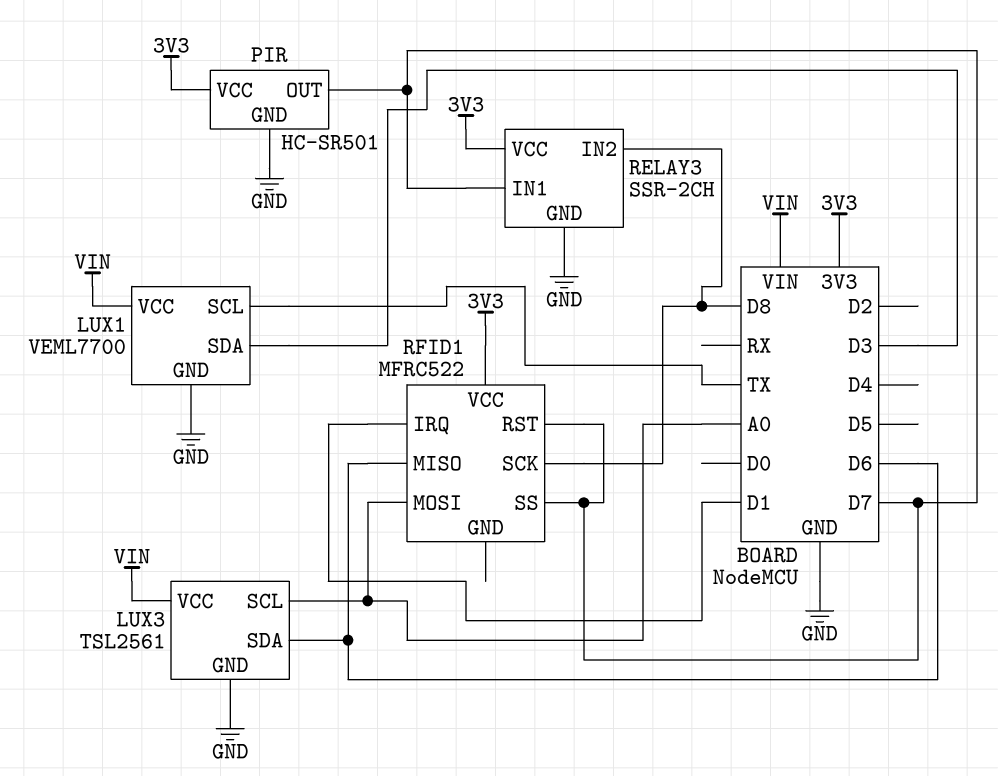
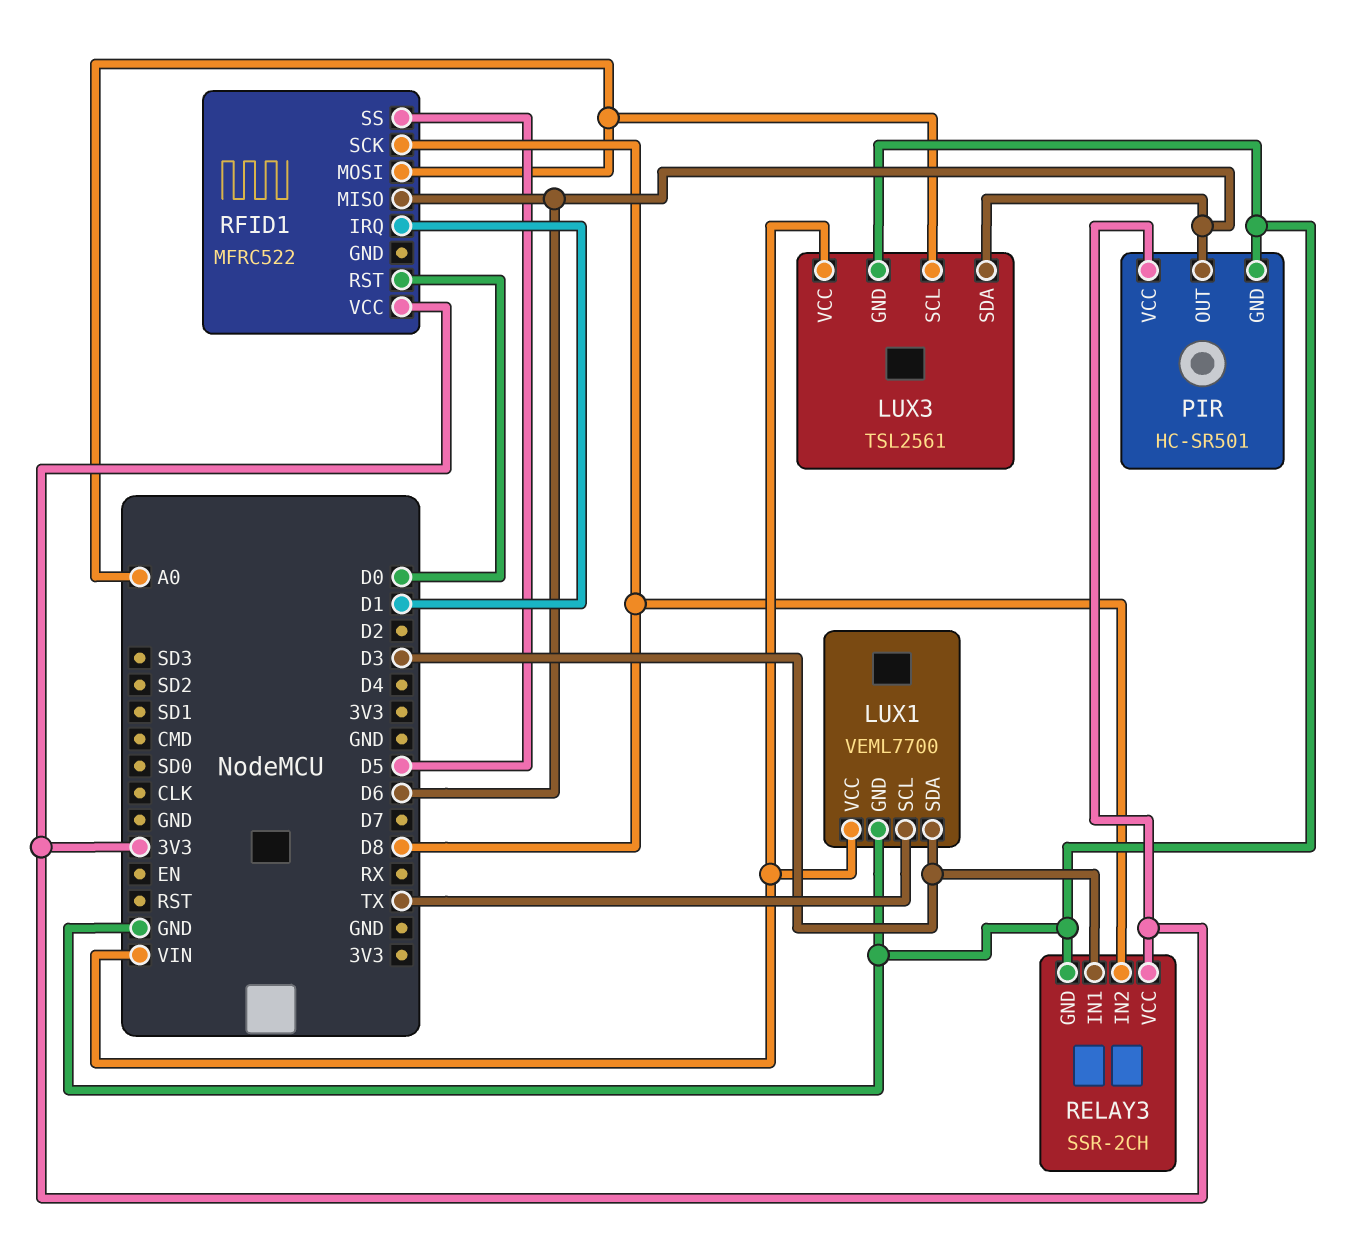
PIR pin OUT: D7 -> D6
RELAY3 pin IN1: D7 -> D3
RFID1 pin RST: D7 -> D0
RFID1 pin SS: D7 -> D5

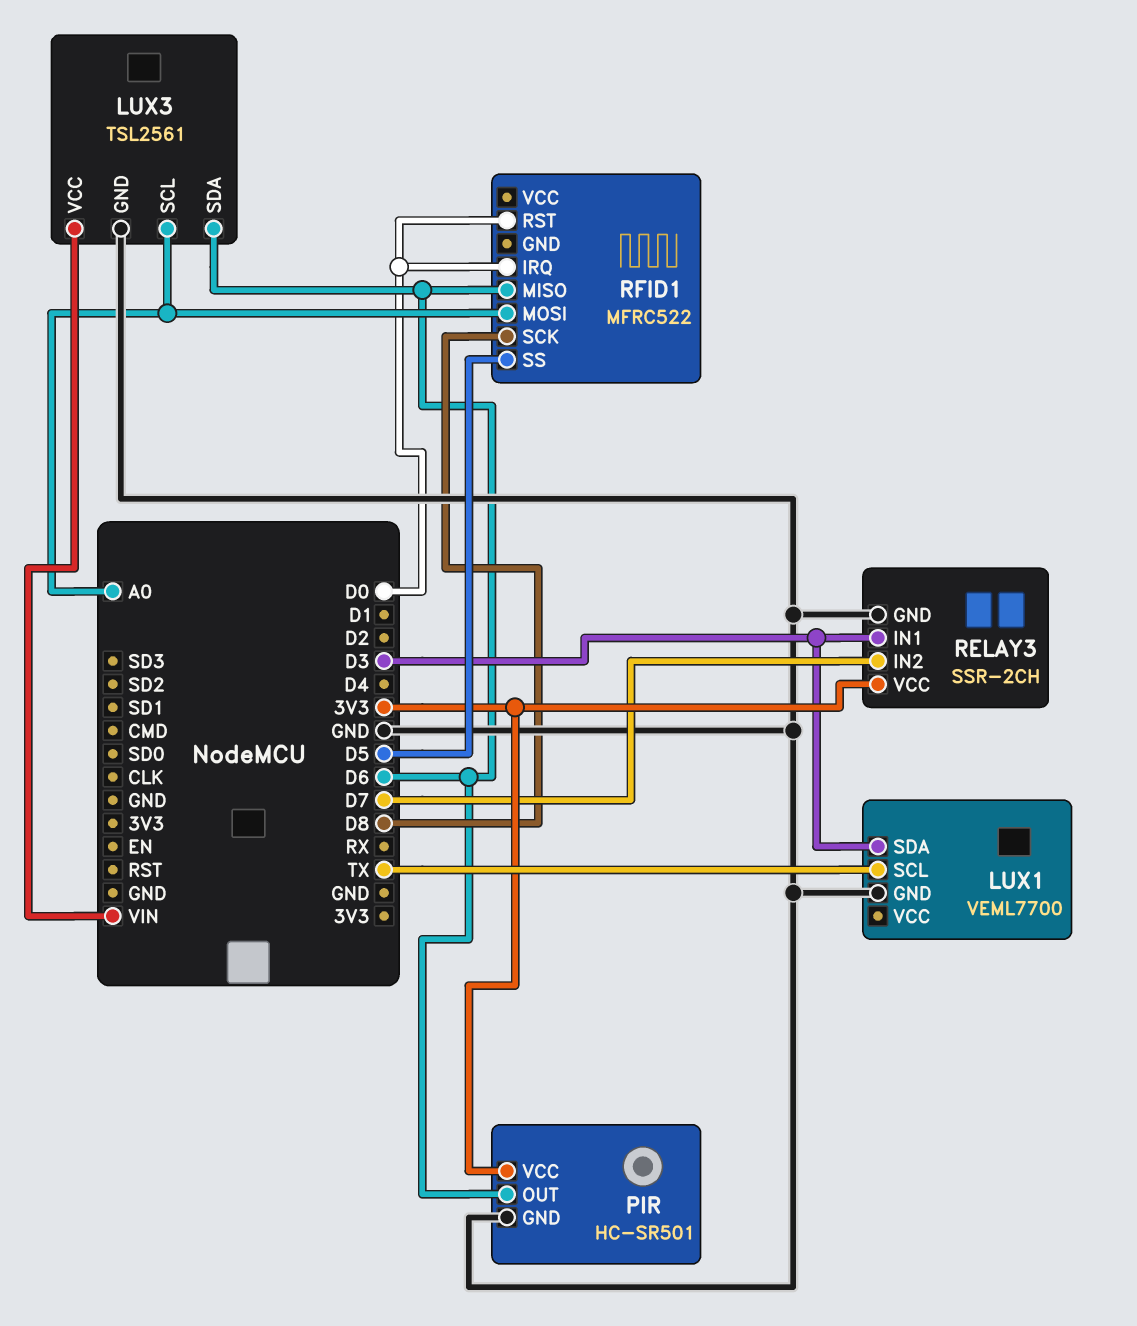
LUX1 pin VCC: VIN -> none
RELAY3 pin IN2: D8 -> D7
RFID1 pin IRQ: D1 -> D0
RFID1 pin VCC: 3V3 -> none

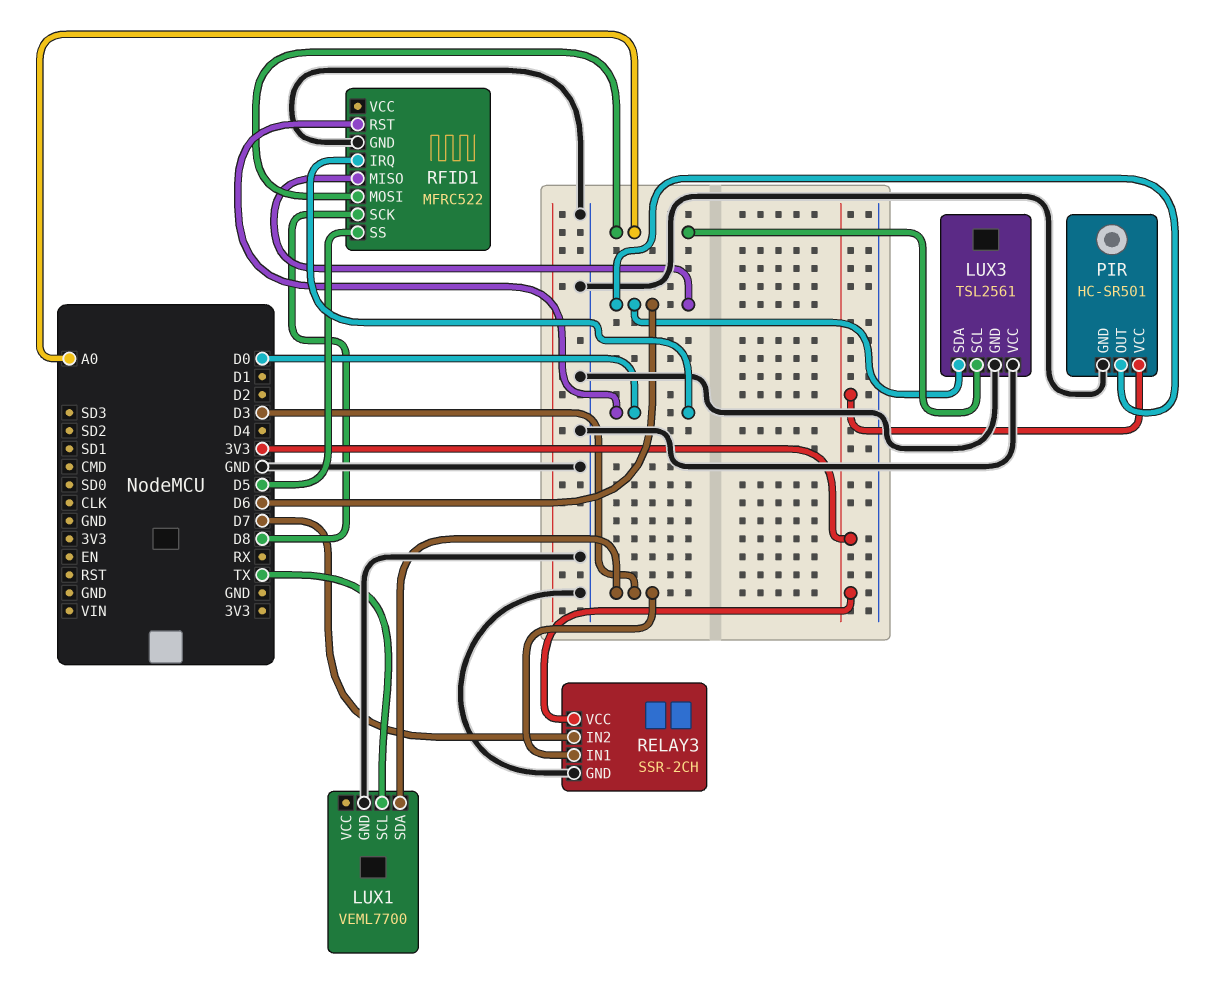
LUX3 pin VCC: VIN -> GND
RFID1 pin GND: none -> GND

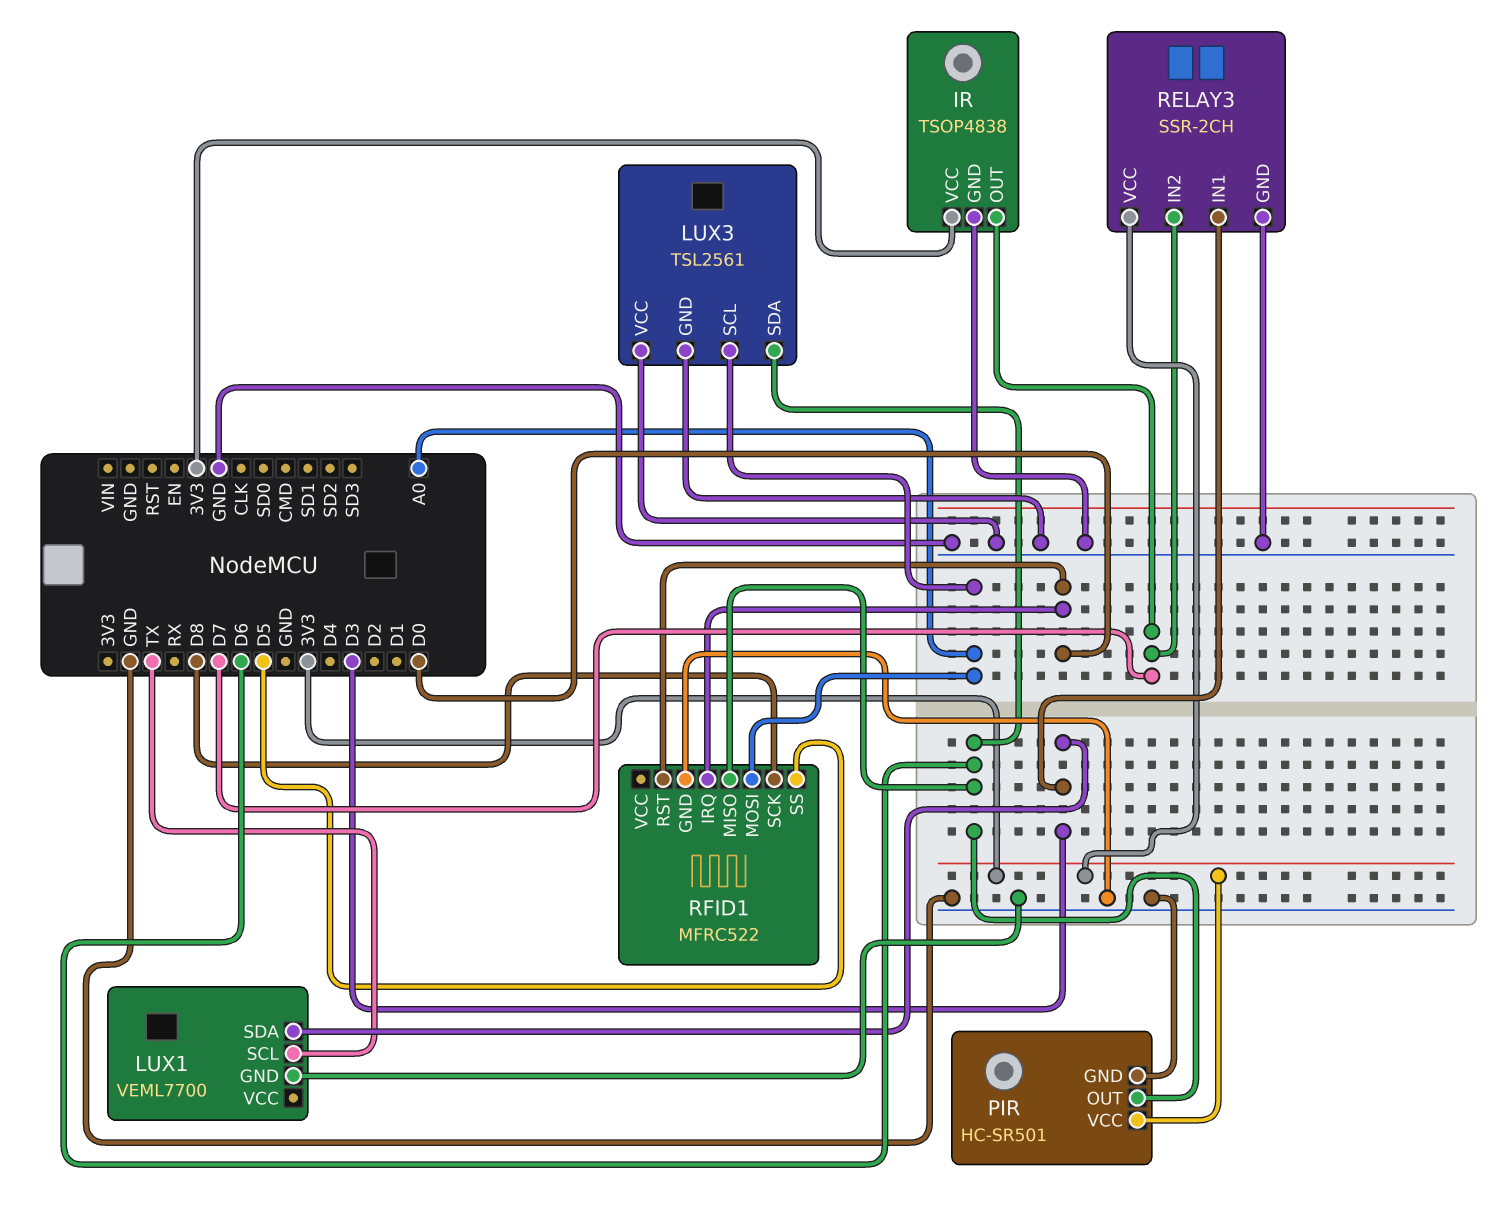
IR: none -> TSOP4838
IR pin GND: none -> GND
IR pin OUT: none -> D7
IR pin VCC: none -> 3V3

